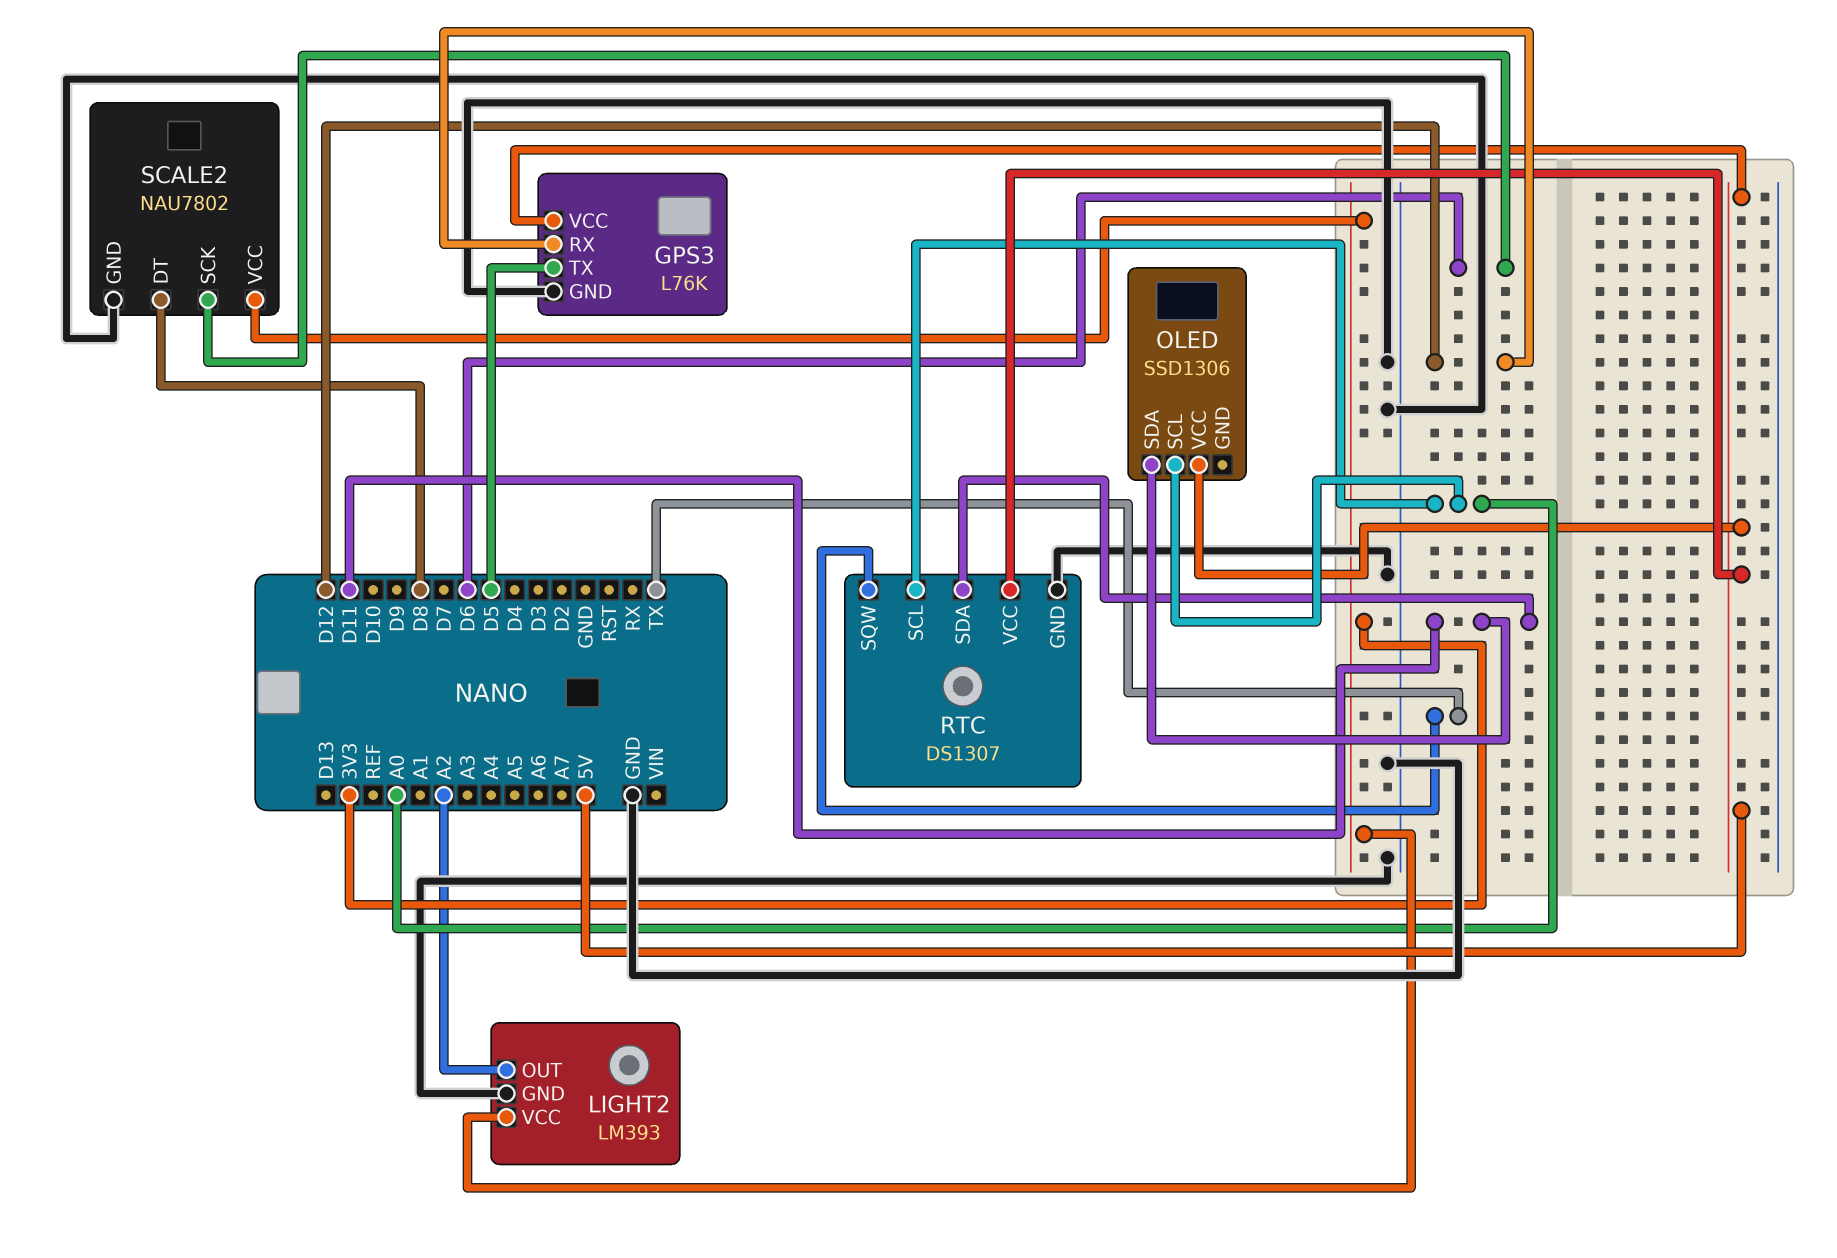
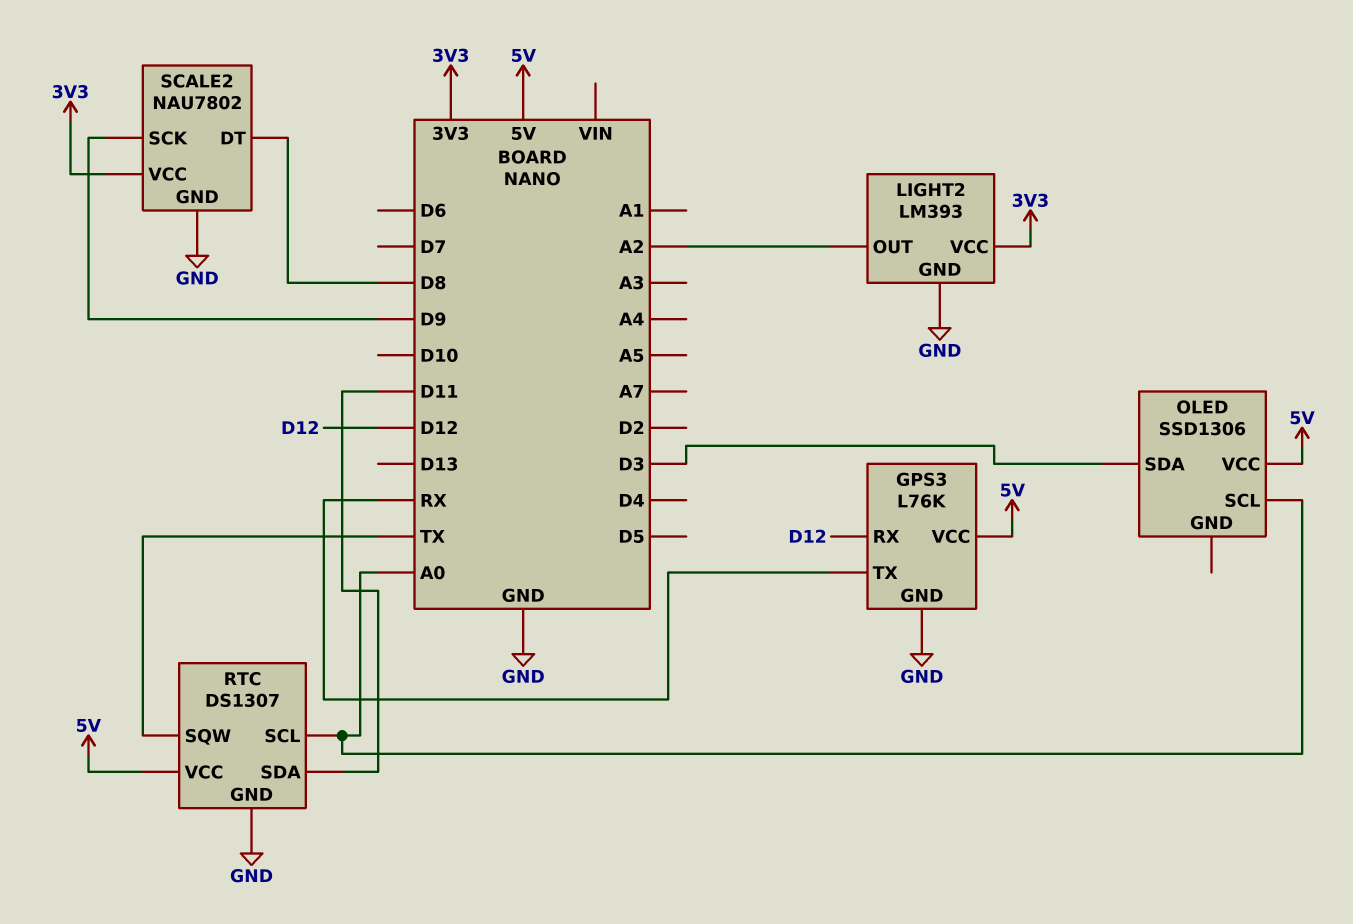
GPS3 pin TX: D5 -> RX
OLED pin SDA: D11 -> D3
SCALE2 pin SCK: D6 -> D9

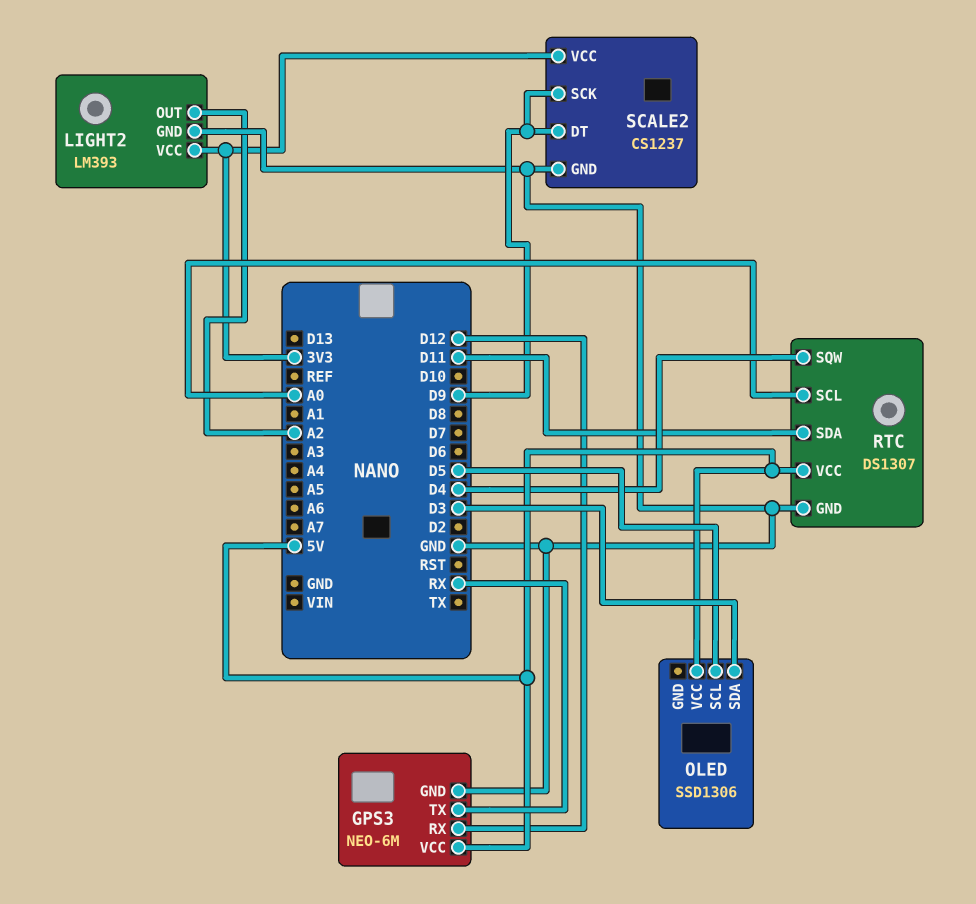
GPS3: L76K -> NEO-6M
OLED pin SCL: A0 -> D5
RTC pin SQW: TX -> D4
SCALE2: NAU7802 -> CS1237
SCALE2 pin DT: D8 -> D9

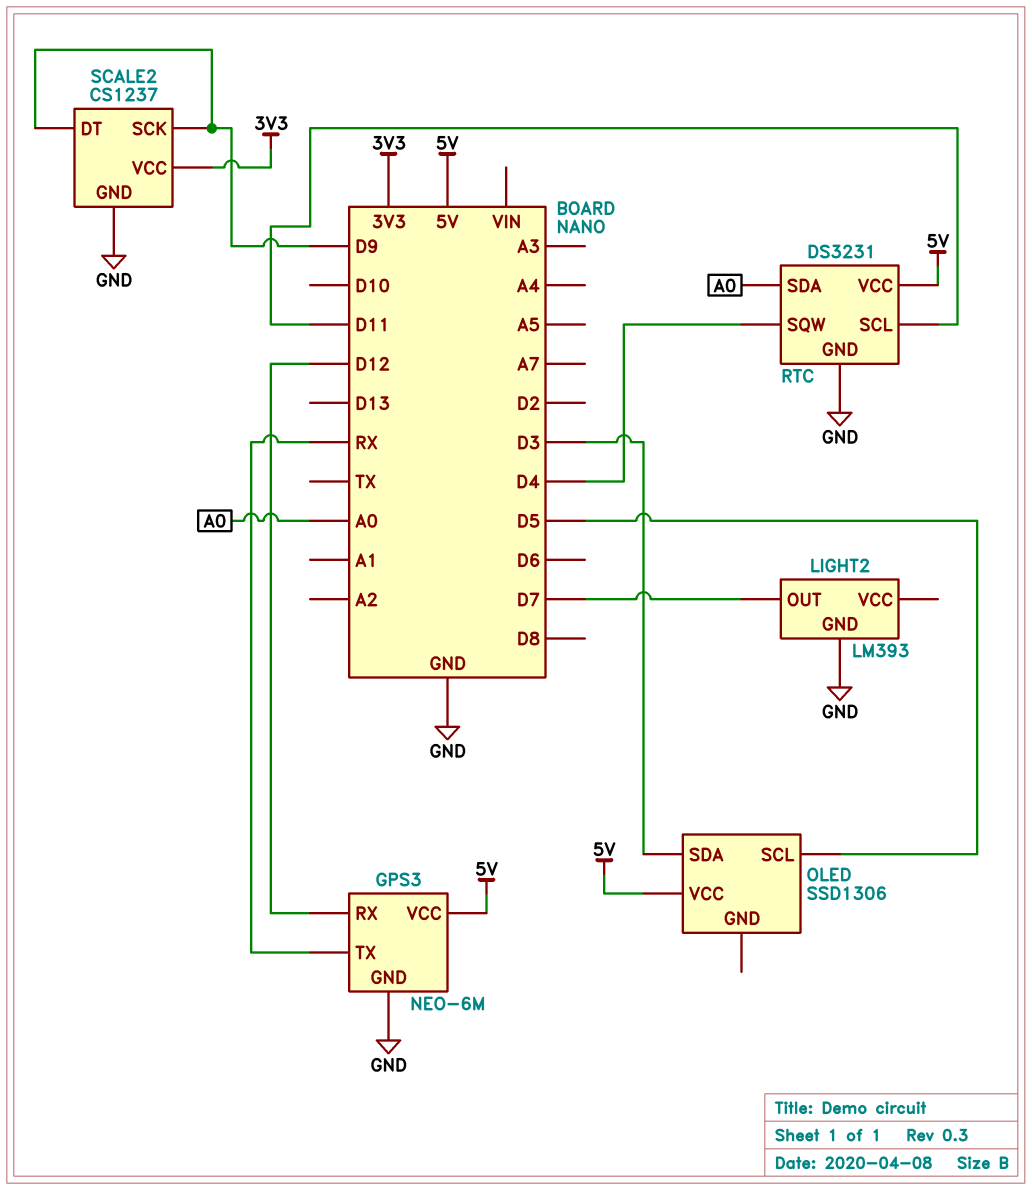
LIGHT2 pin OUT: A2 -> D7
LIGHT2 pin VCC: 3V3 -> none
RTC: DS1307 -> DS3231
RTC pin SCL: A0 -> D11
RTC pin SDA: D11 -> A0

